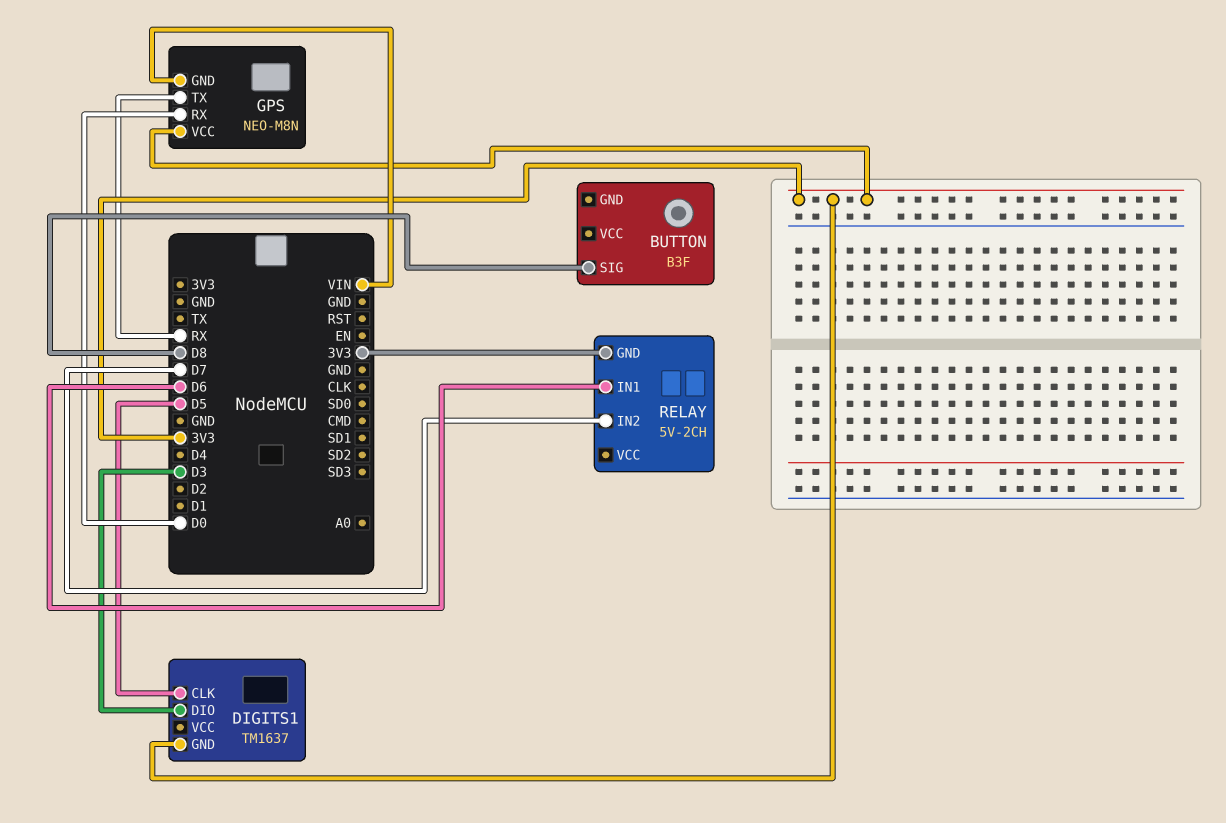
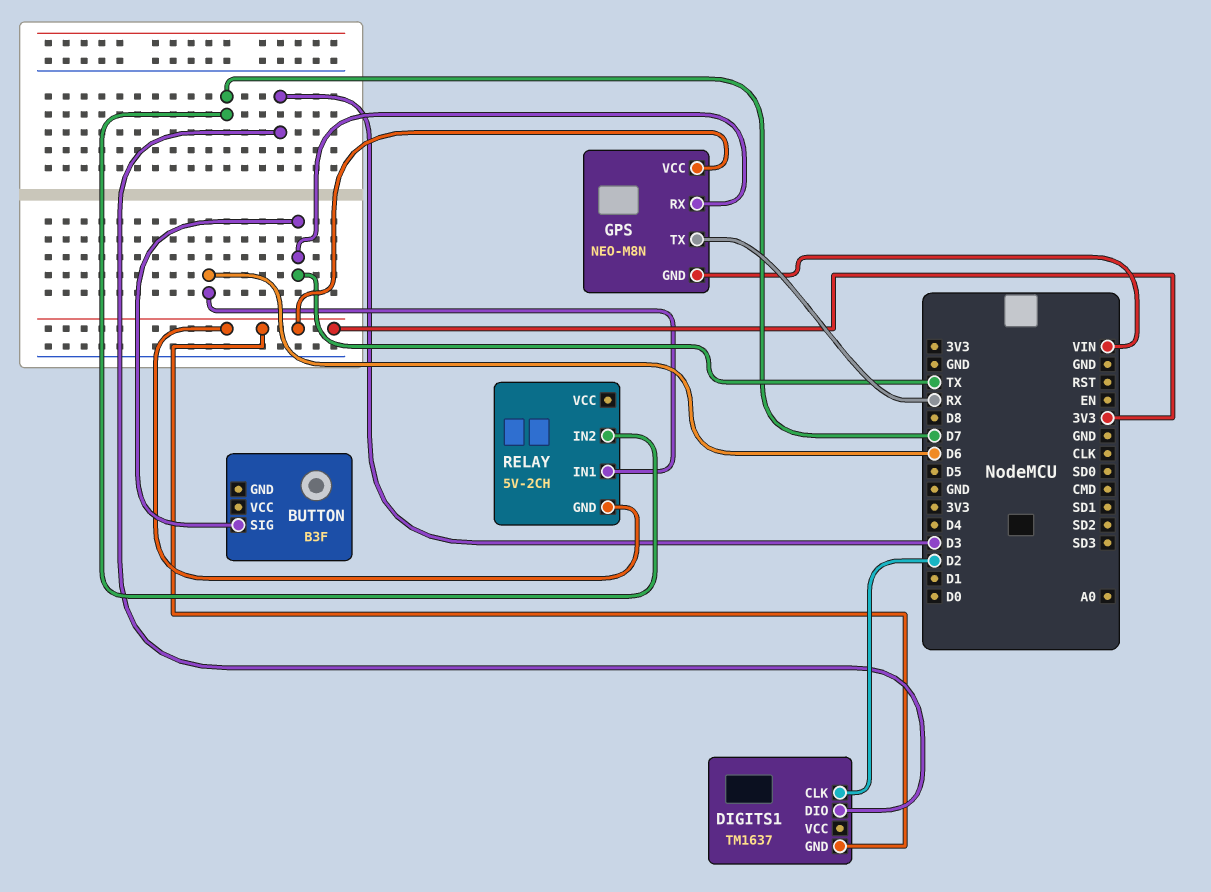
BUTTON pin SIG: D8 -> TX
DIGITS1 pin CLK: D5 -> D2
GPS pin RX: D0 -> TX

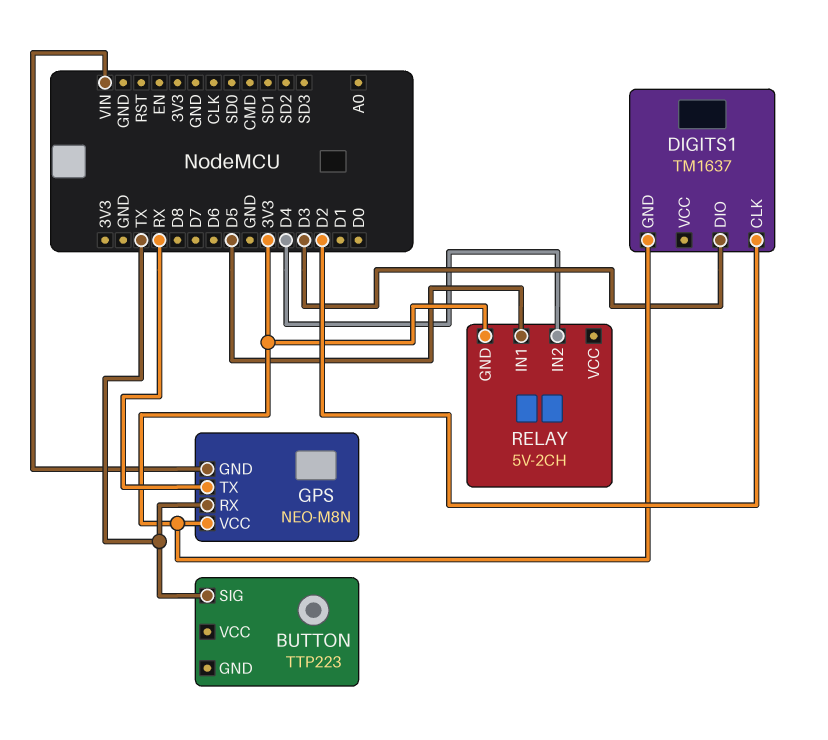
BUTTON: B3F -> TTP223
RELAY pin IN1: D6 -> D5
RELAY pin IN2: D7 -> D4

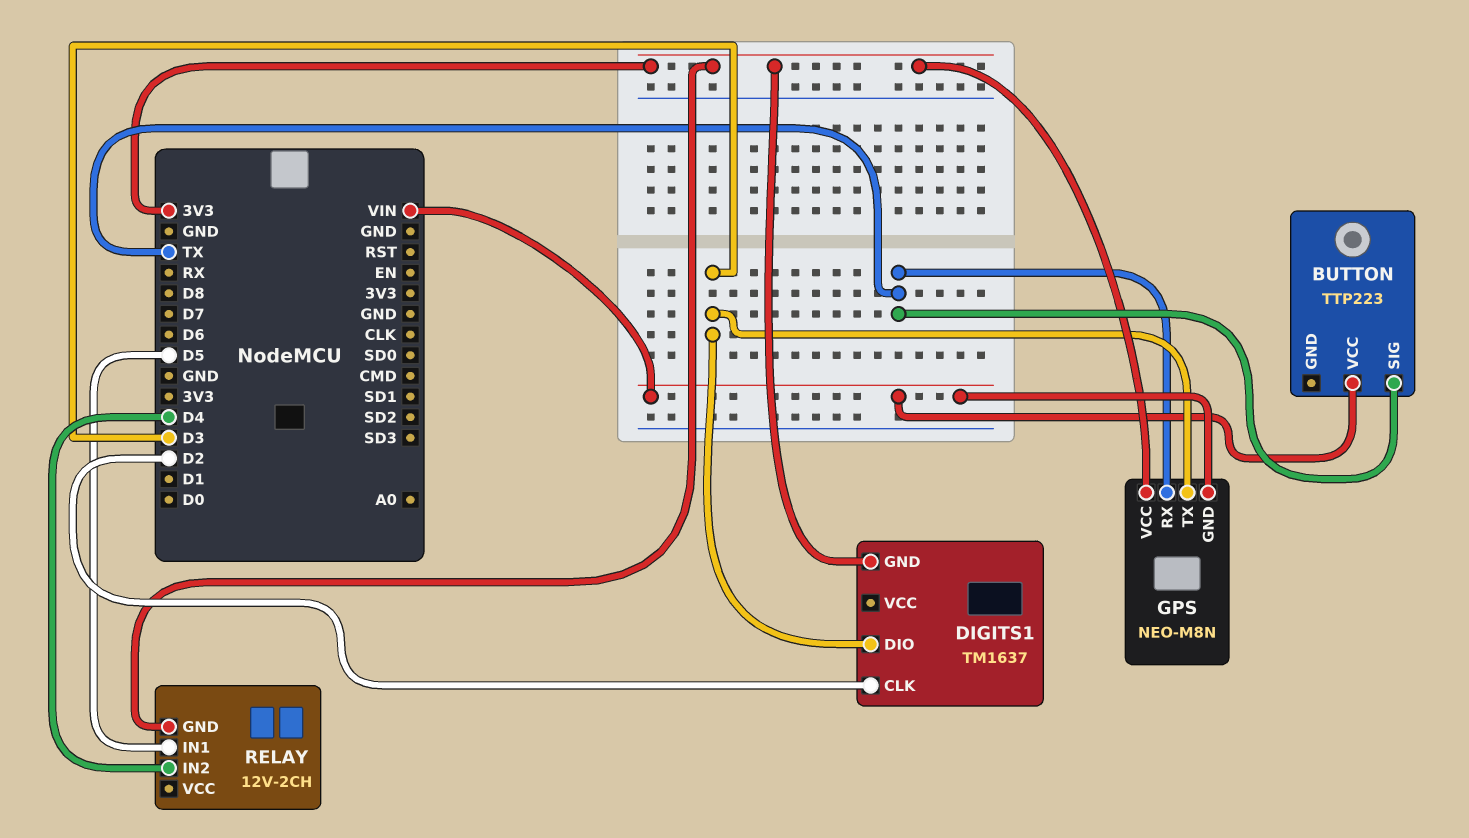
BUTTON pin VCC: none -> VIN
GPS pin TX: RX -> D3
RELAY: 5V-2CH -> 12V-2CH

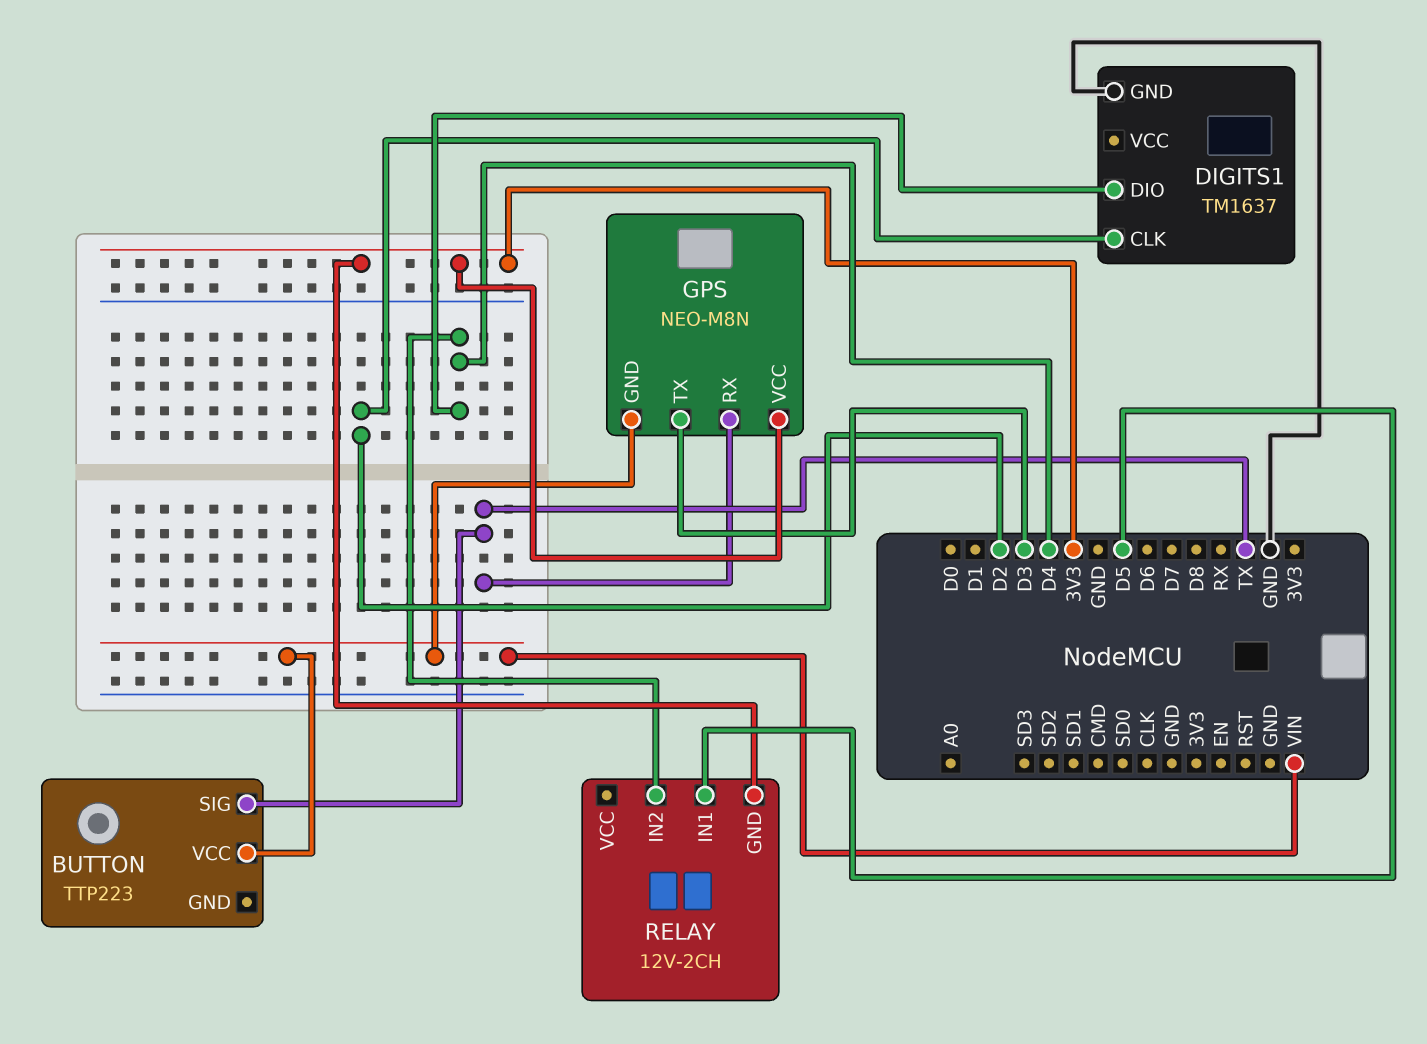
DIGITS1 pin DIO: D3 -> D4
DIGITS1 pin GND: 3V3 -> GND

